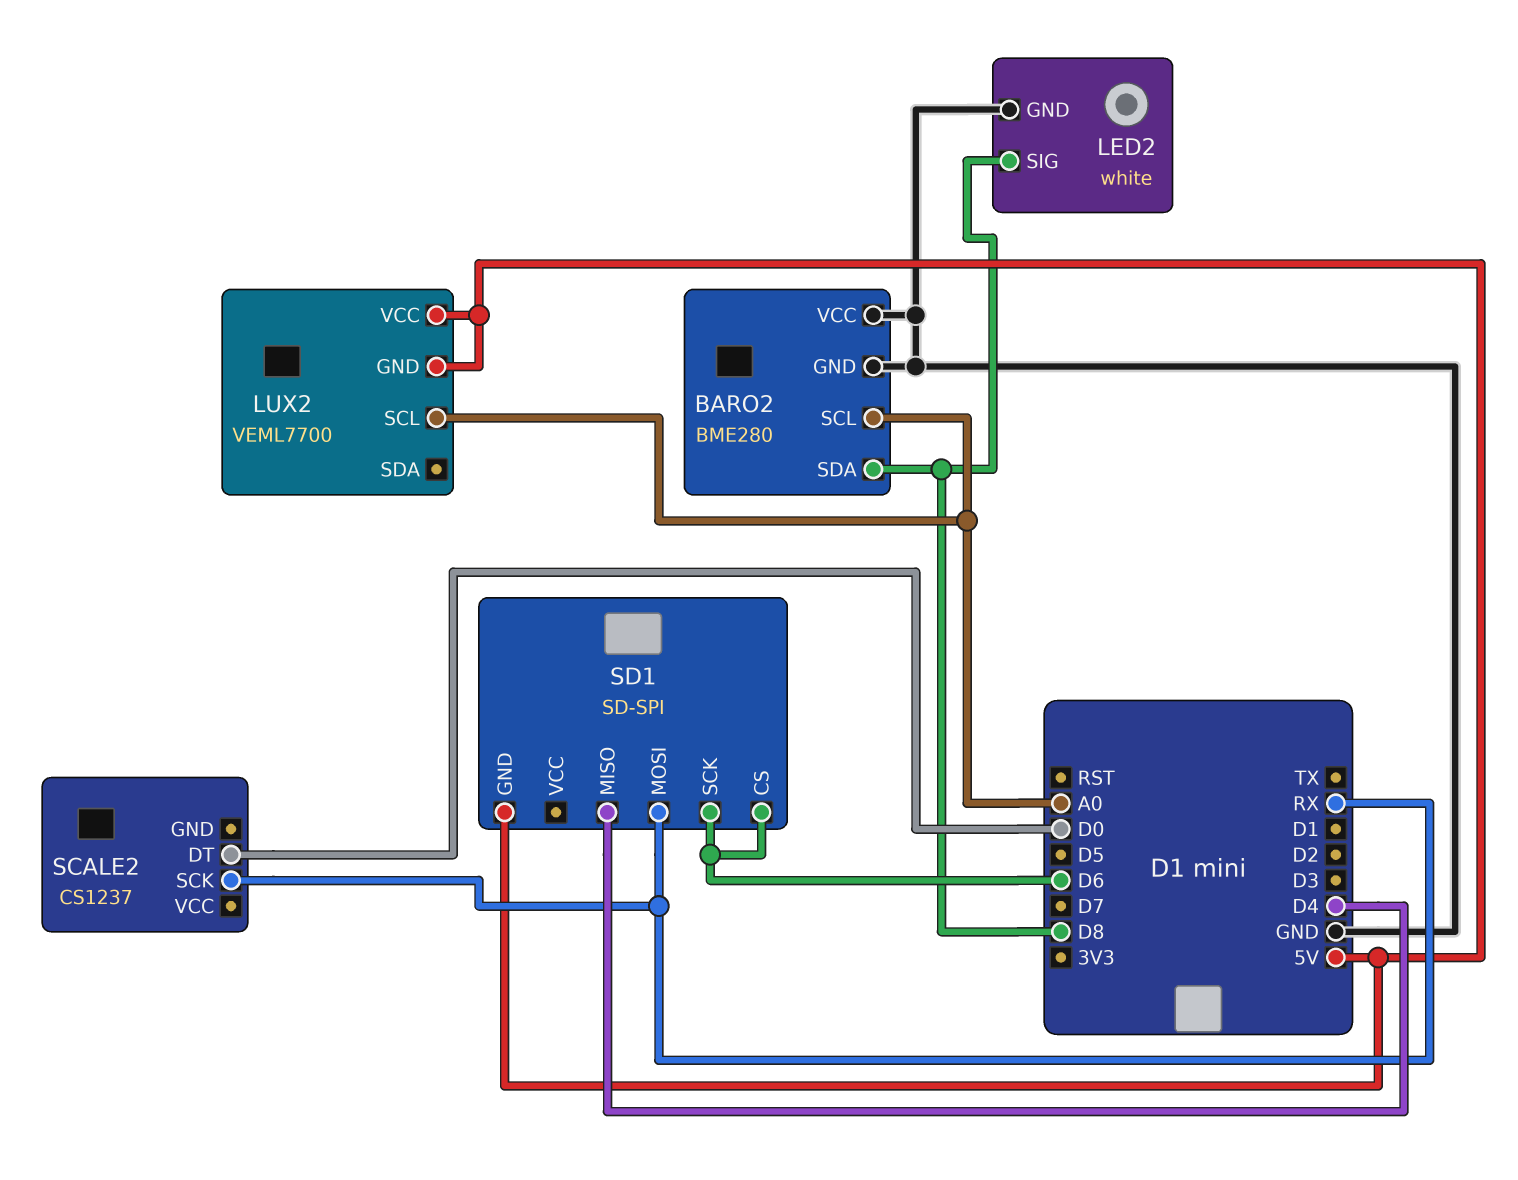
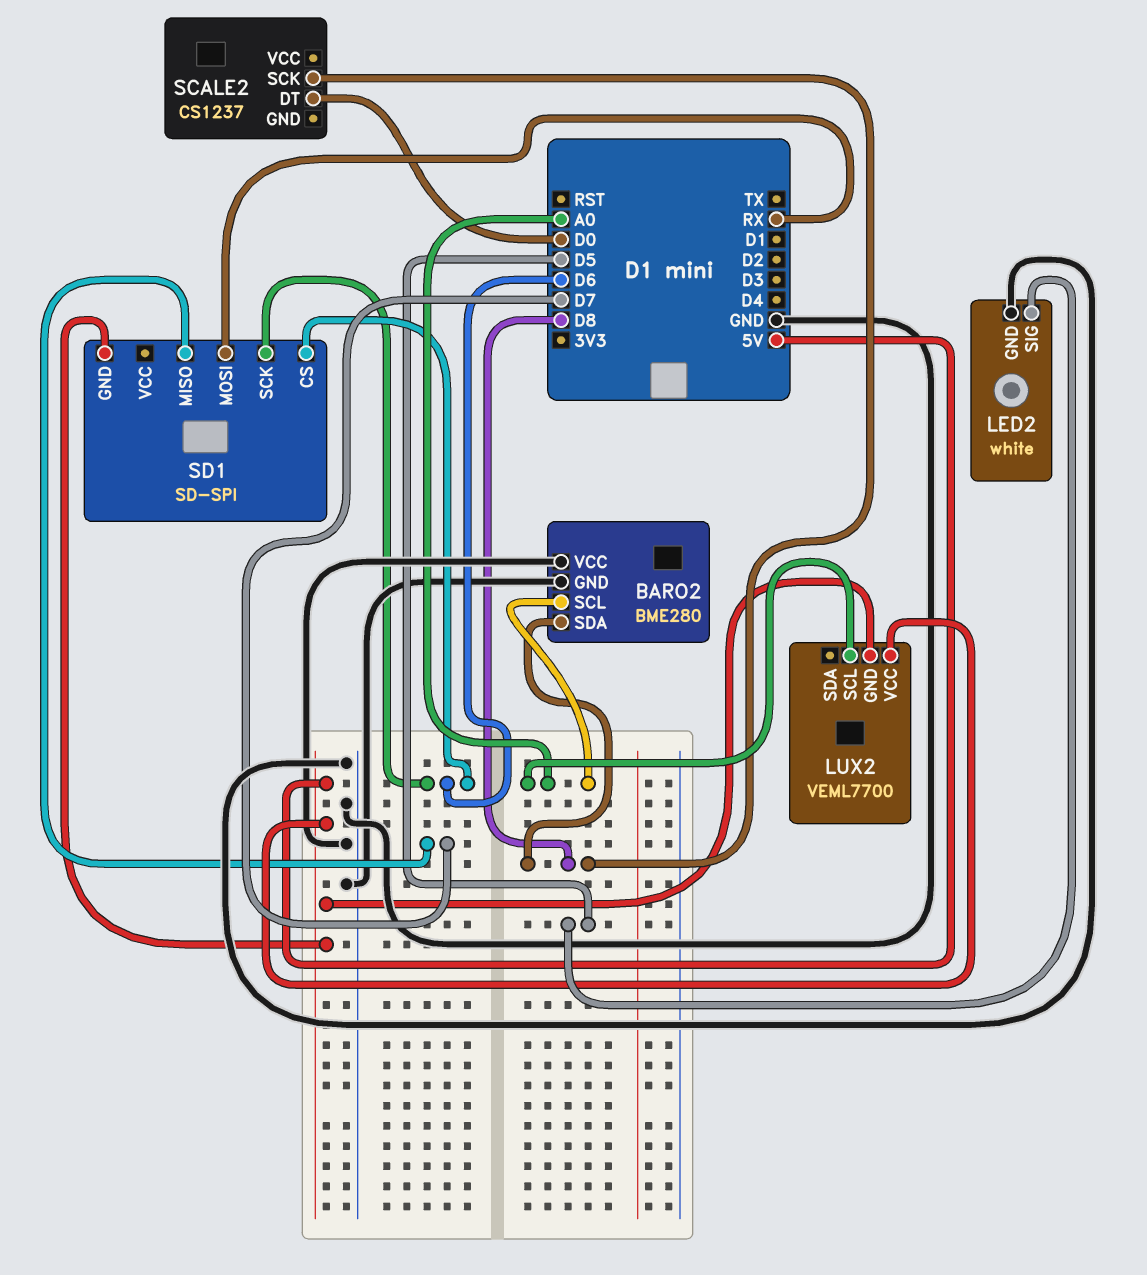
LED2 pin SIG: D8 -> D5
SCALE2 pin SCK: RX -> D8
SD1 pin MISO: D4 -> D7

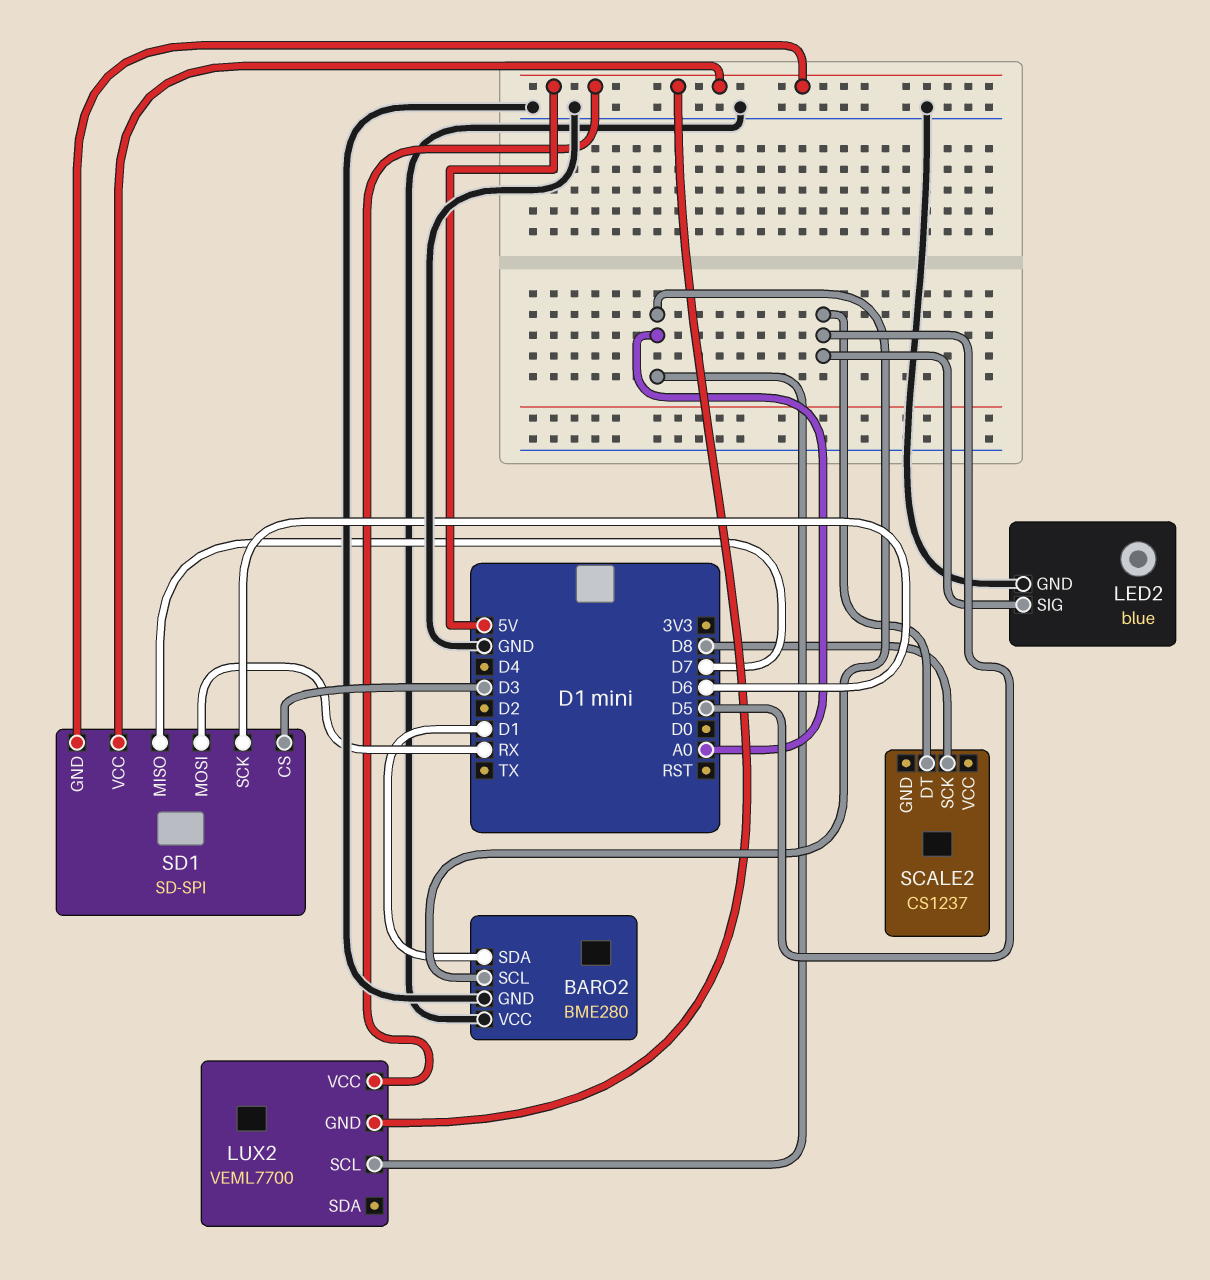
BARO2 pin SDA: D8 -> D1
LED2: white -> blue
SCALE2 pin DT: D0 -> D5
SD1 pin CS: D6 -> D3
SD1 pin VCC: none -> 5V

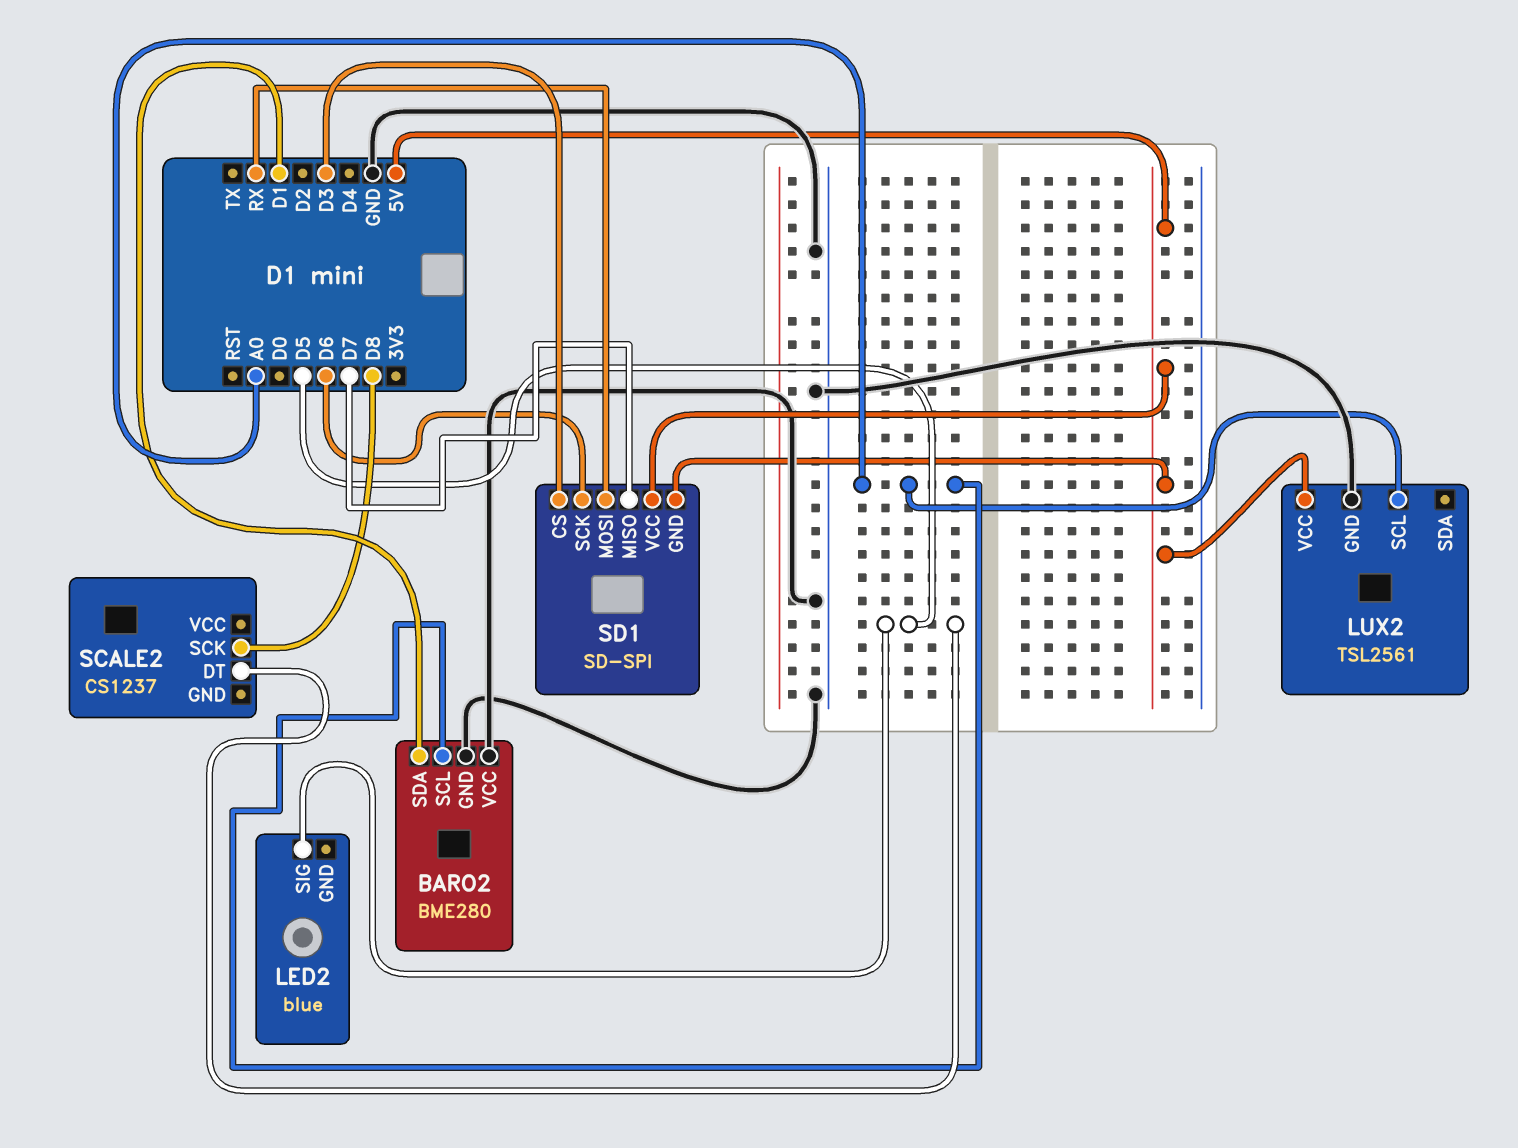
LED2 pin GND: GND -> none
LUX2: VEML7700 -> TSL2561
LUX2 pin GND: 5V -> GND

